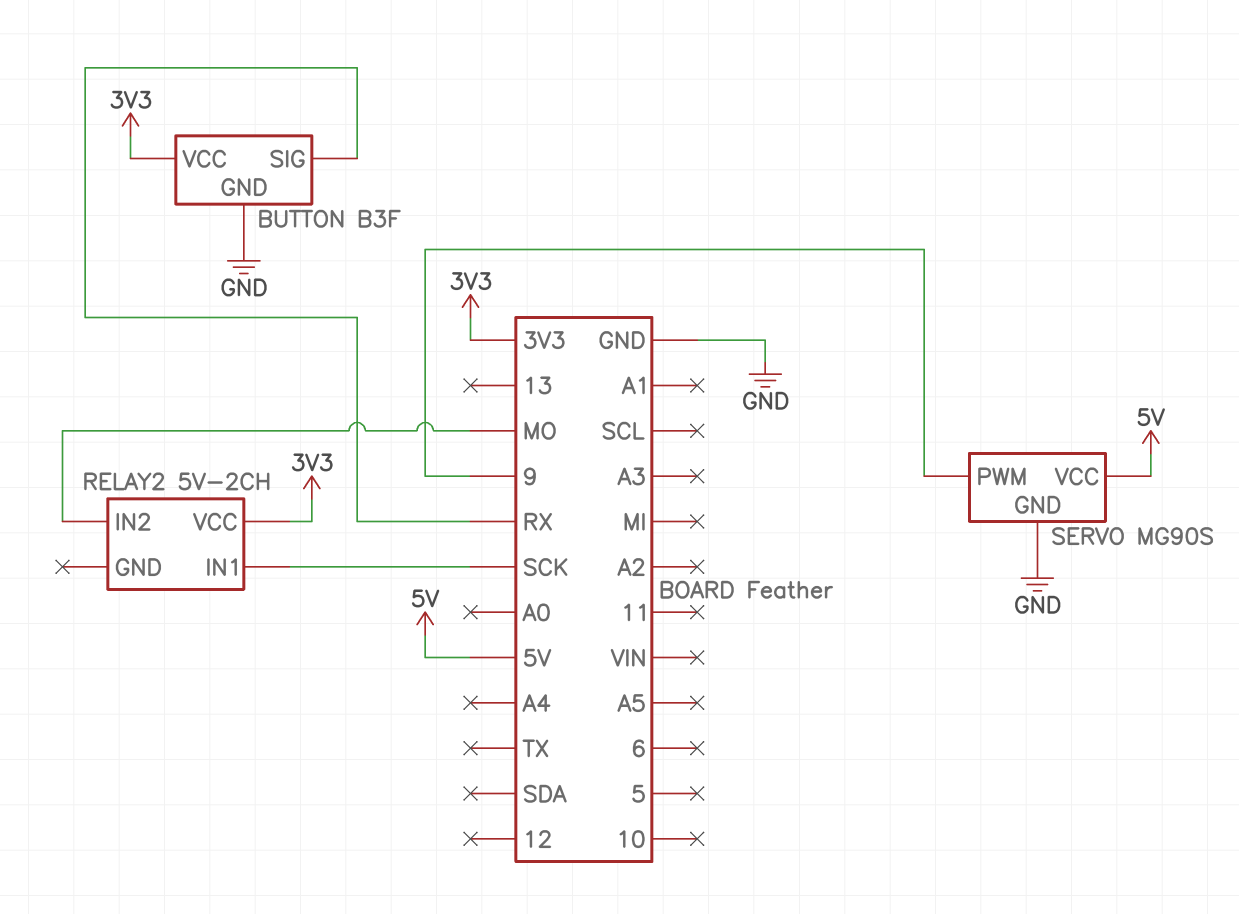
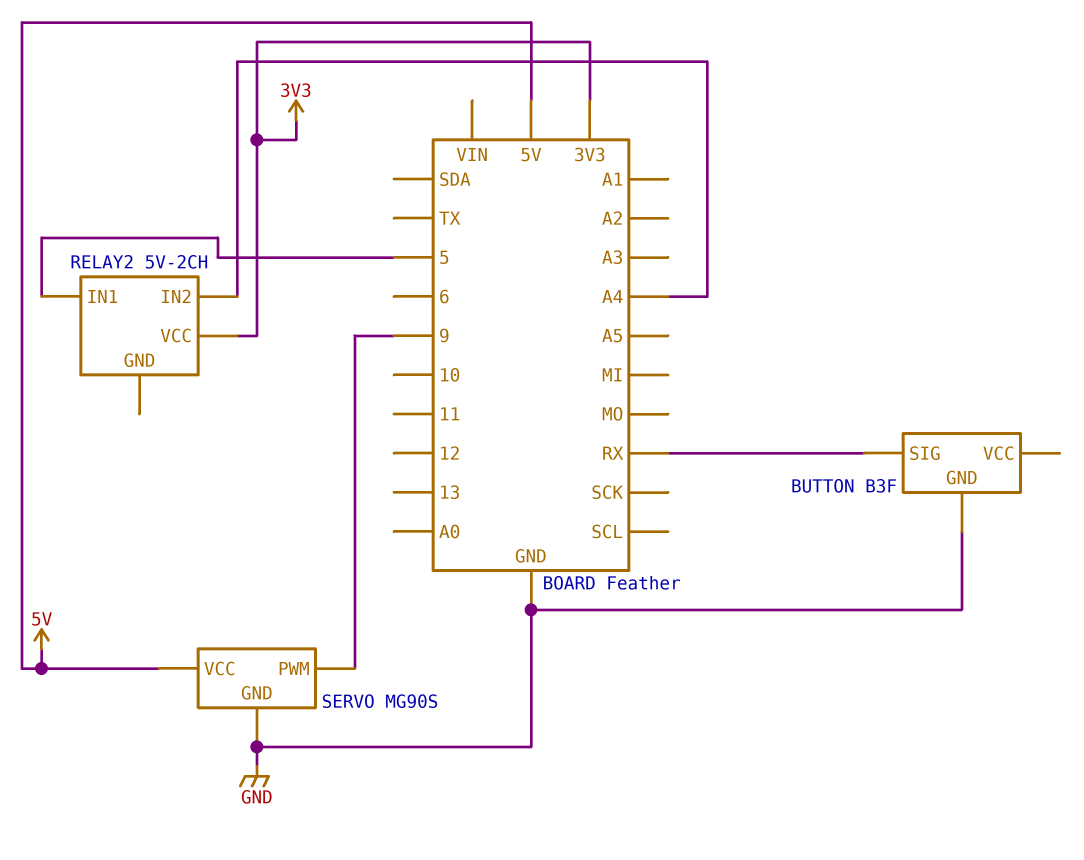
BUTTON pin VCC: 3V3 -> none
RELAY2 pin IN1: SCK -> 5
RELAY2 pin IN2: MO -> A4

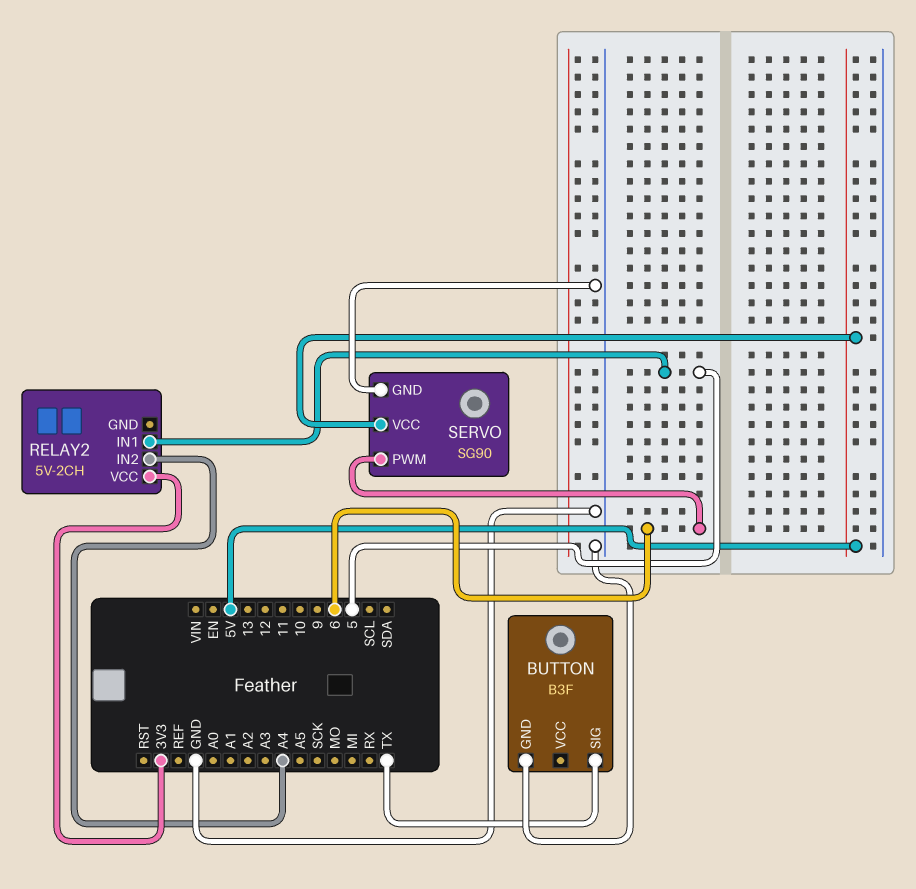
BUTTON pin SIG: RX -> TX
SERVO: MG90S -> SG90
SERVO pin PWM: 9 -> 6

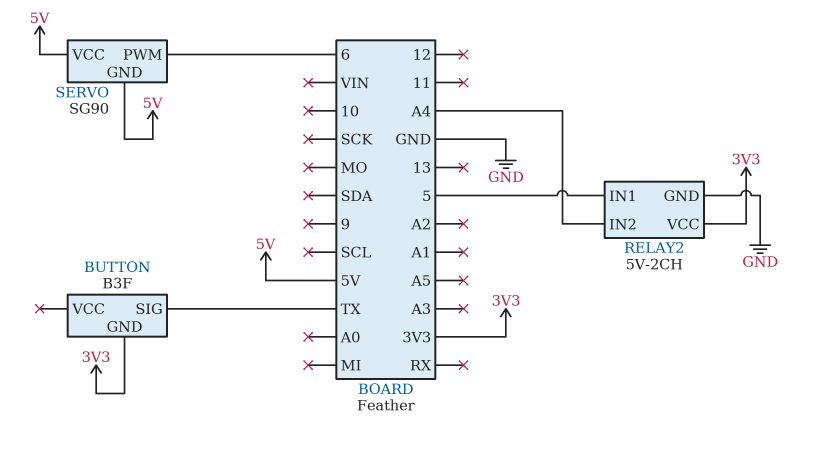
BUTTON pin GND: GND -> 3V3
RELAY2 pin GND: none -> GND
SERVO pin GND: GND -> 5V

